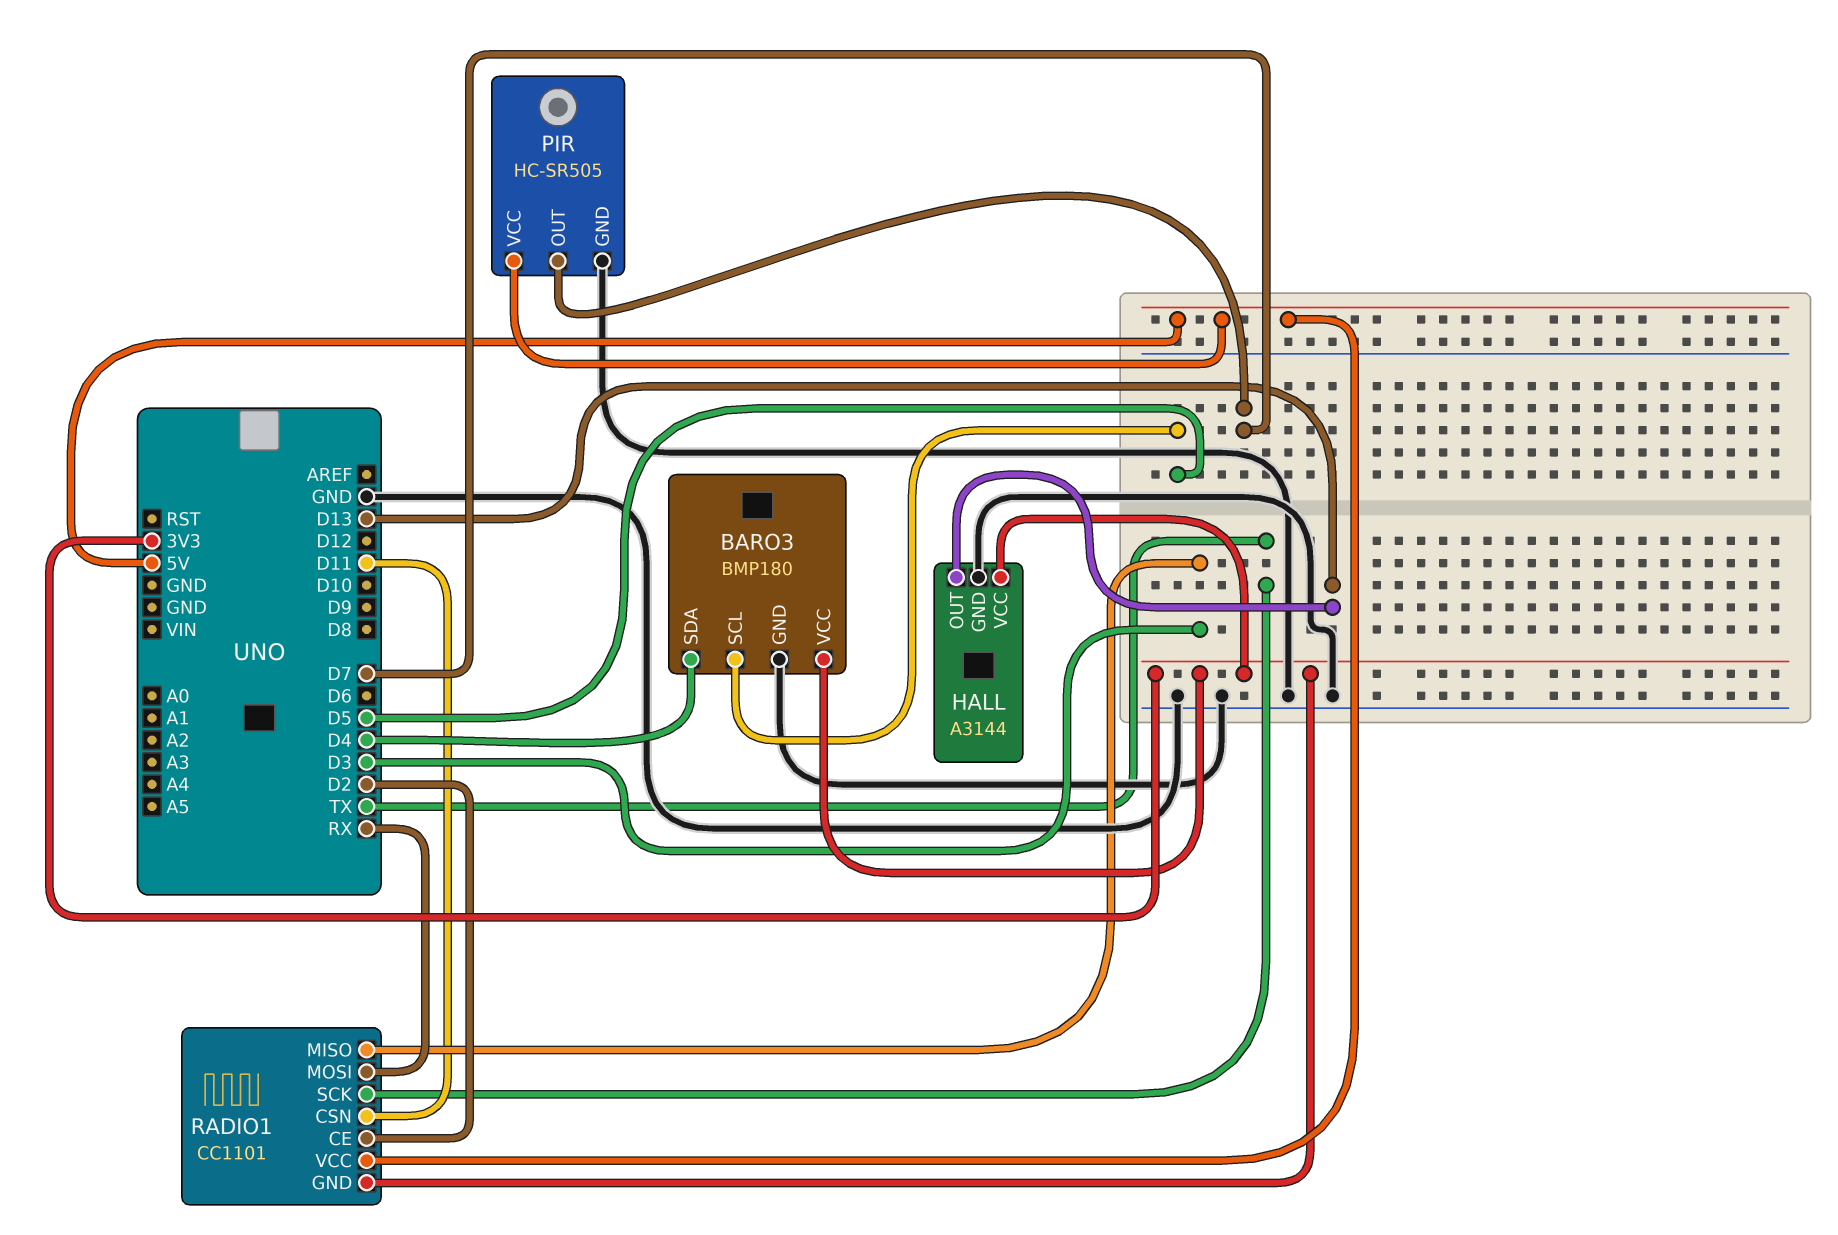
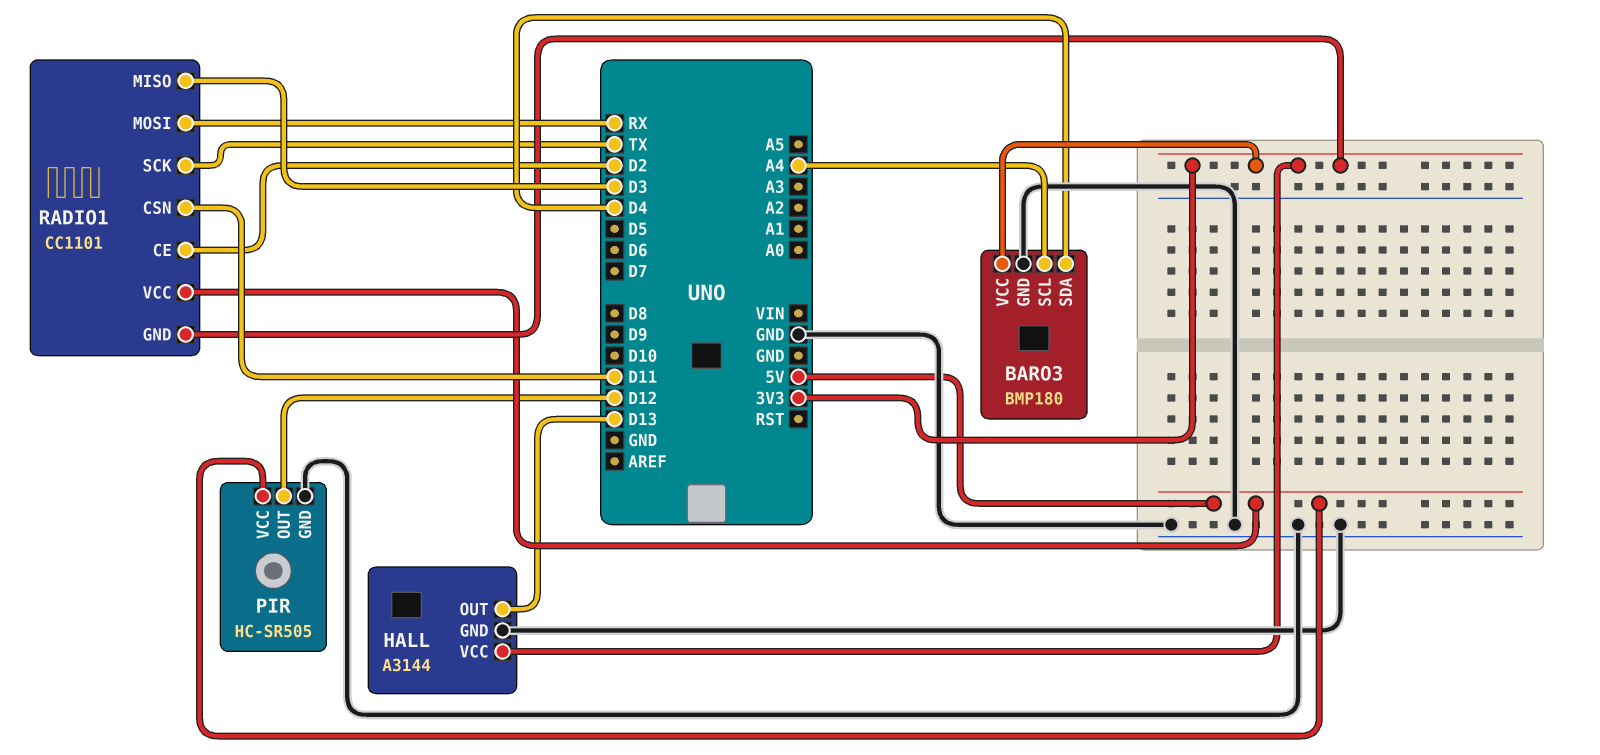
BARO3 pin SCL: D5 -> A4
PIR pin OUT: D7 -> D12

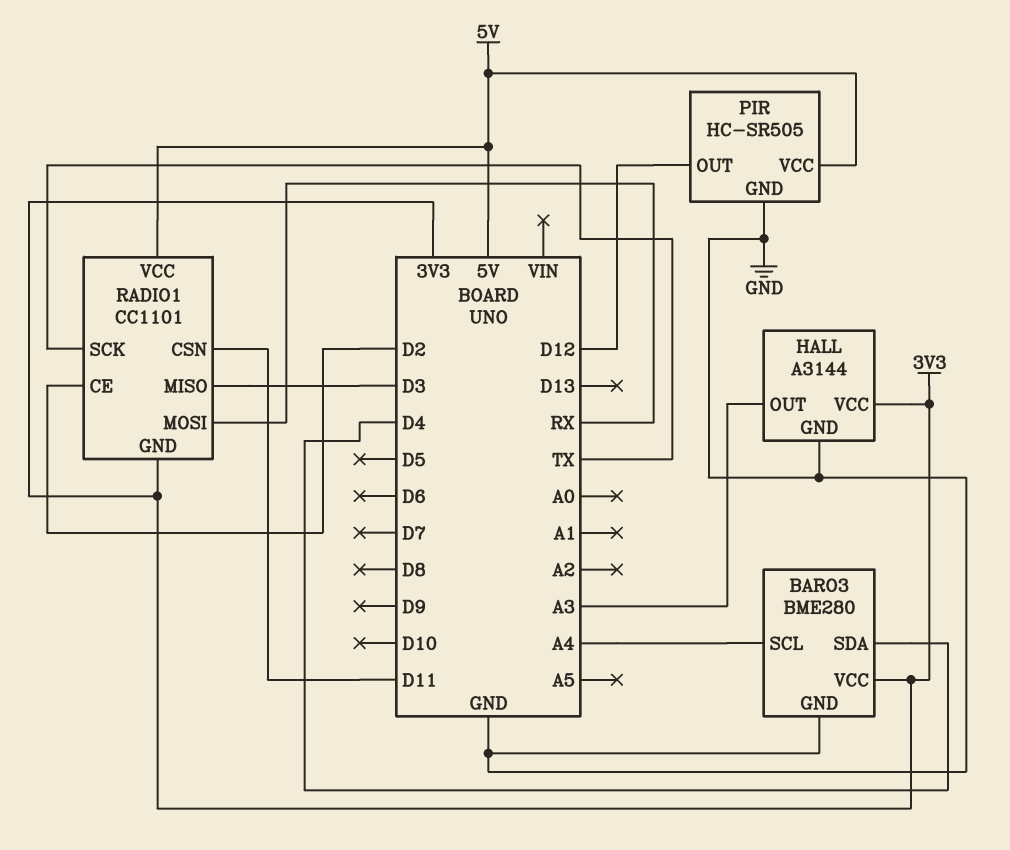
BARO3: BMP180 -> BME280
HALL pin OUT: D13 -> A3

